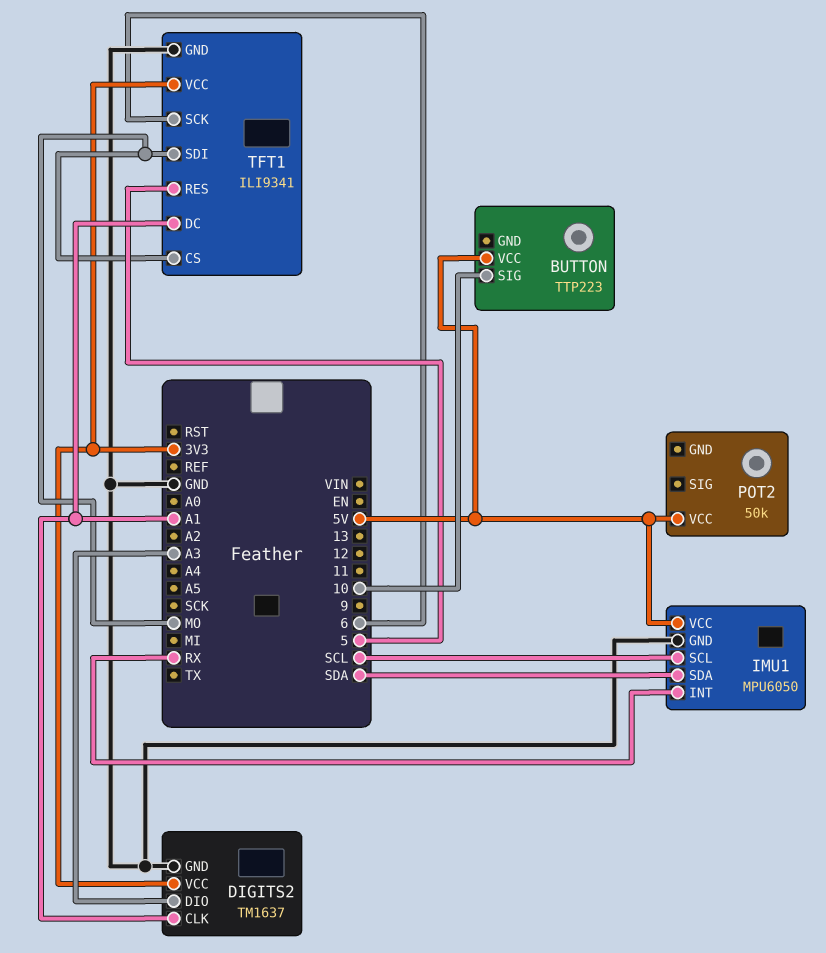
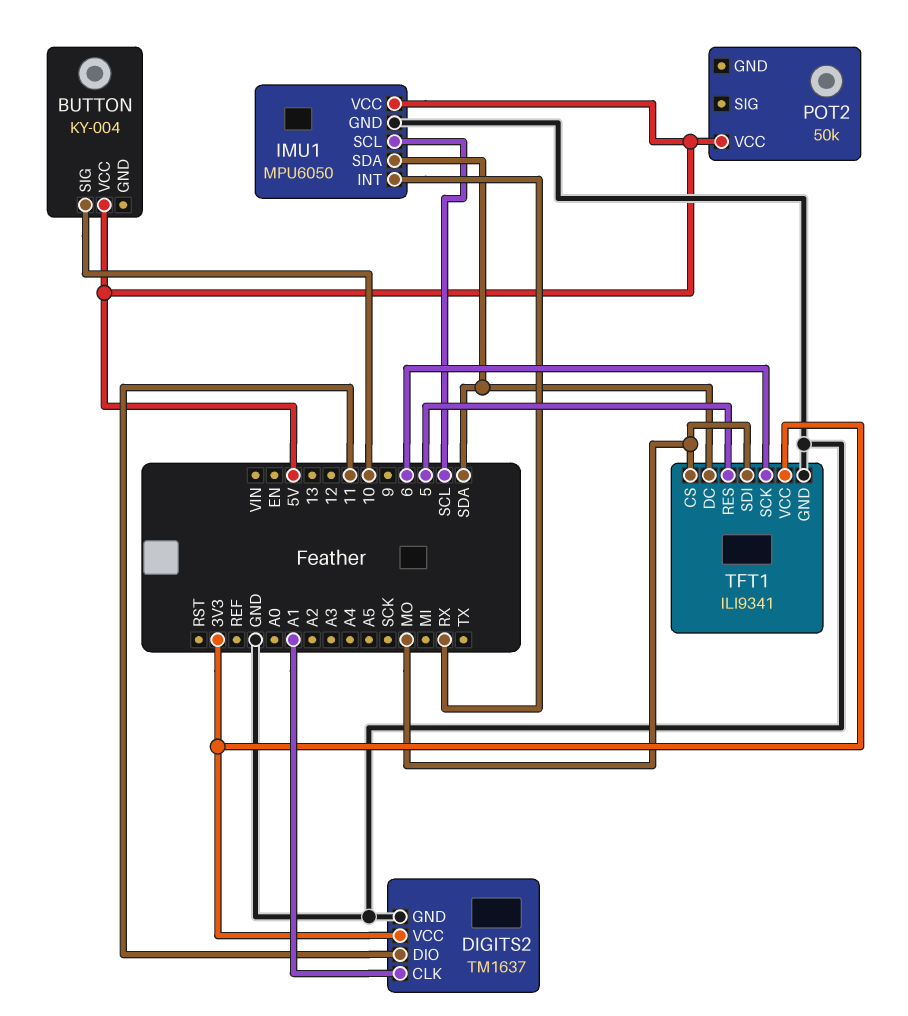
BUTTON: TTP223 -> KY-004
DIGITS2 pin DIO: A3 -> 11
TFT1 pin DC: A1 -> SDA

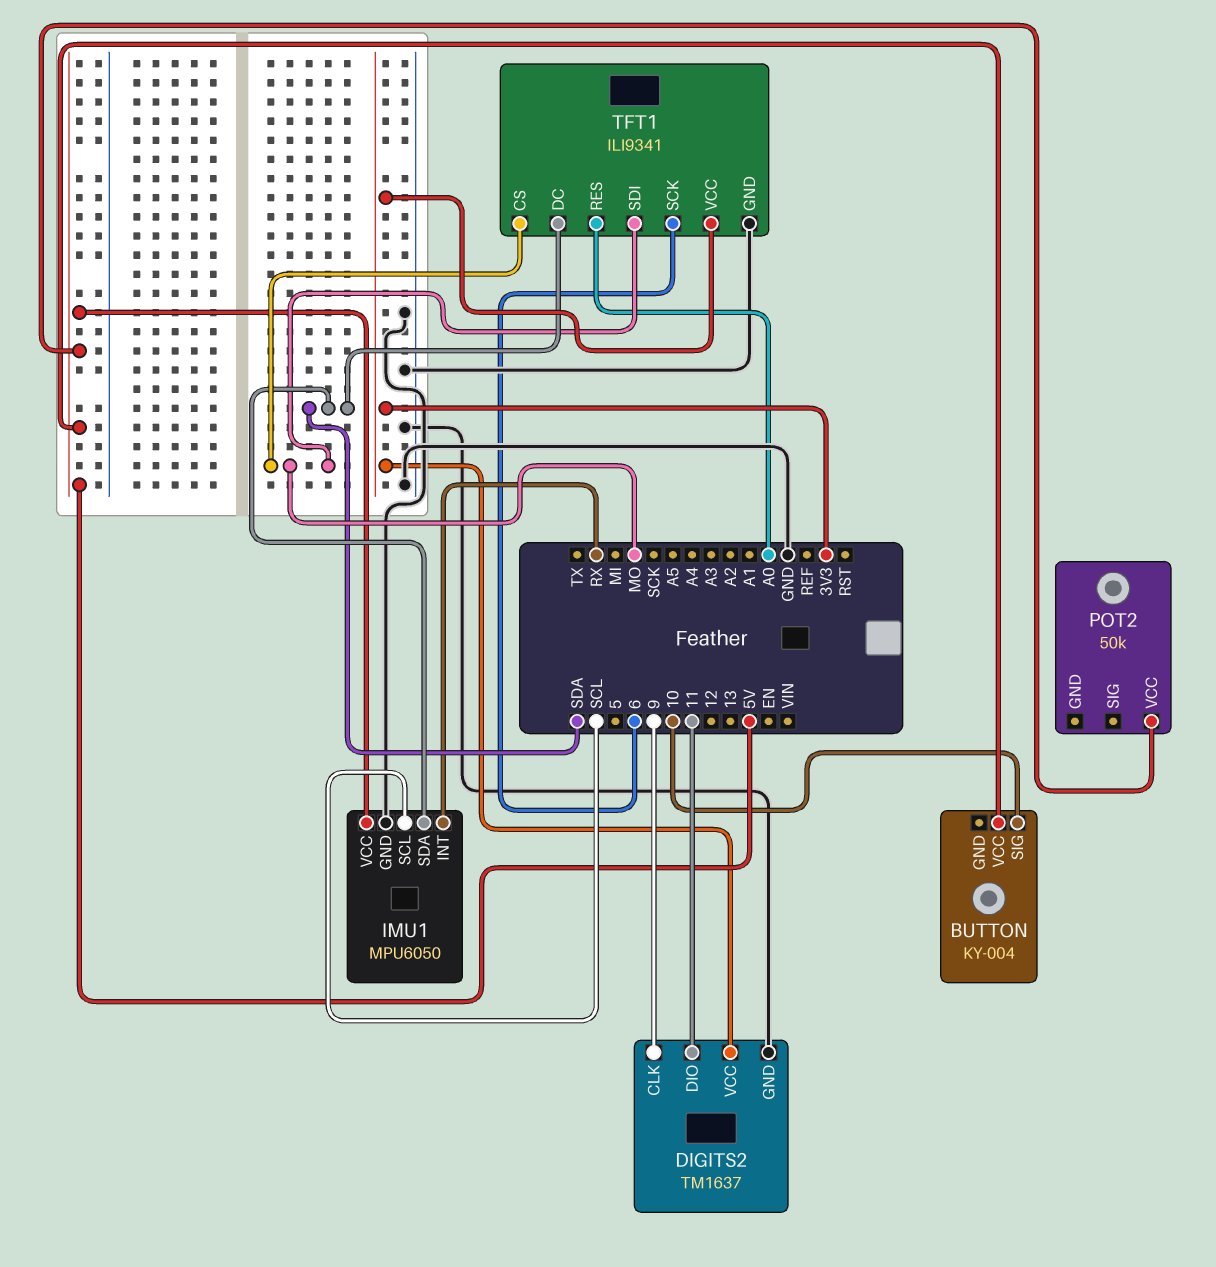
DIGITS2 pin CLK: A1 -> 9
TFT1 pin RES: 5 -> A0

